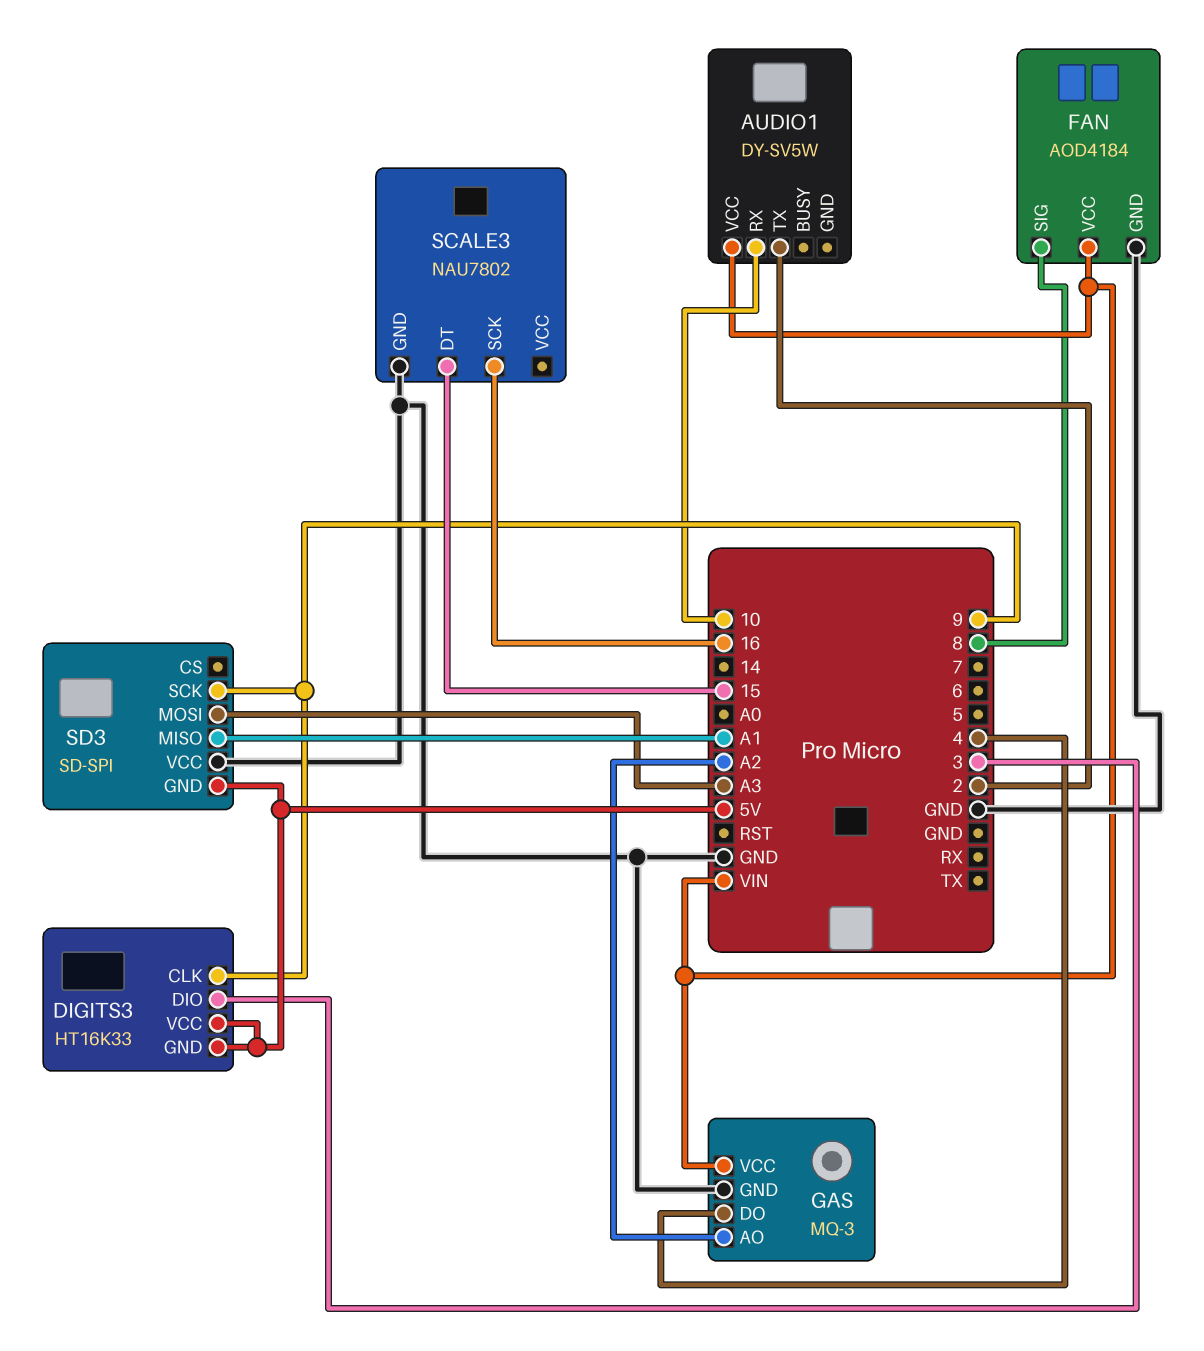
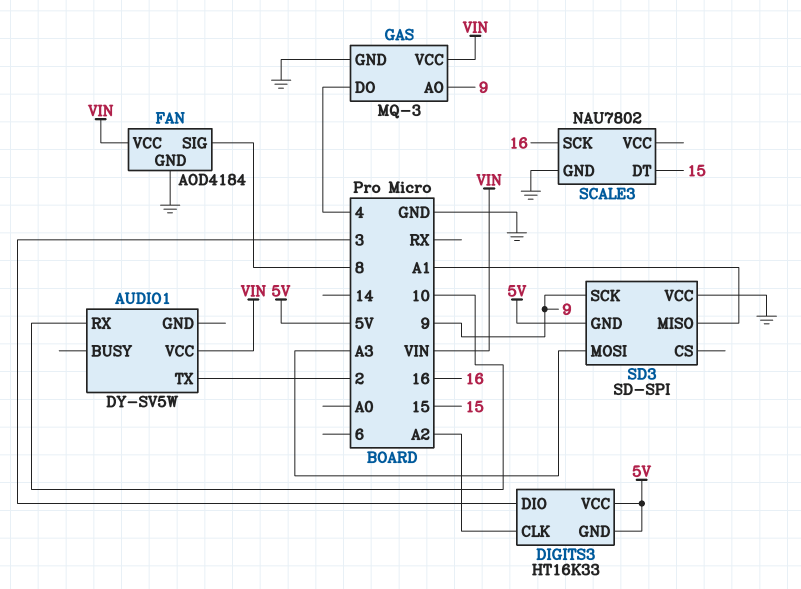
DIGITS3 pin CLK: 9 -> A2
GAS pin AO: A2 -> 9

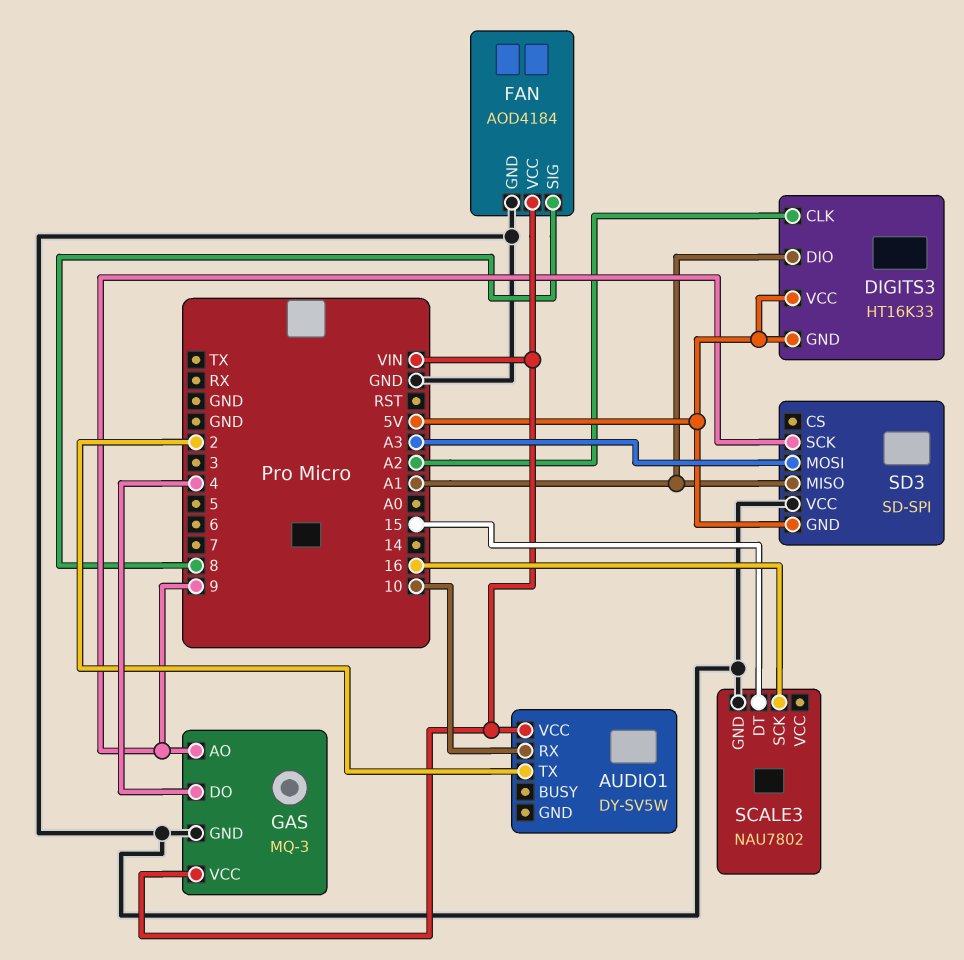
DIGITS3 pin DIO: 3 -> A1

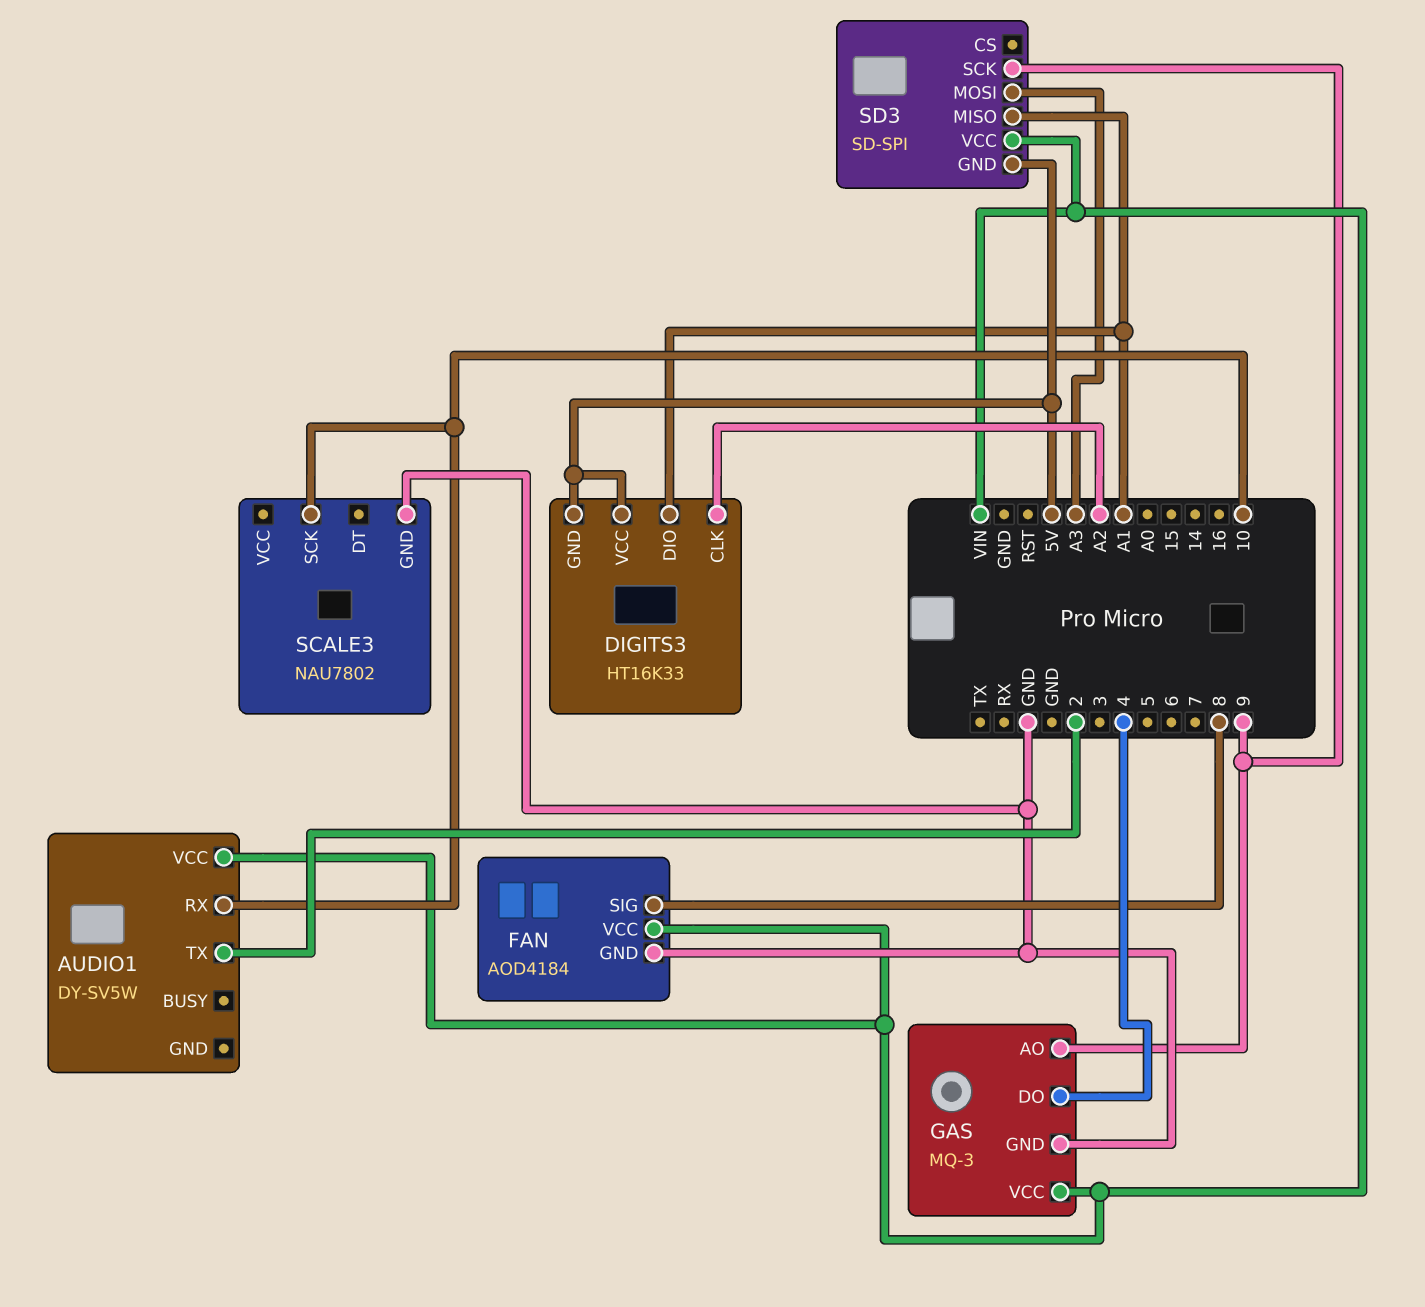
SCALE3 pin DT: 15 -> none
SCALE3 pin SCK: 16 -> 10
SD3 pin VCC: GND -> VIN

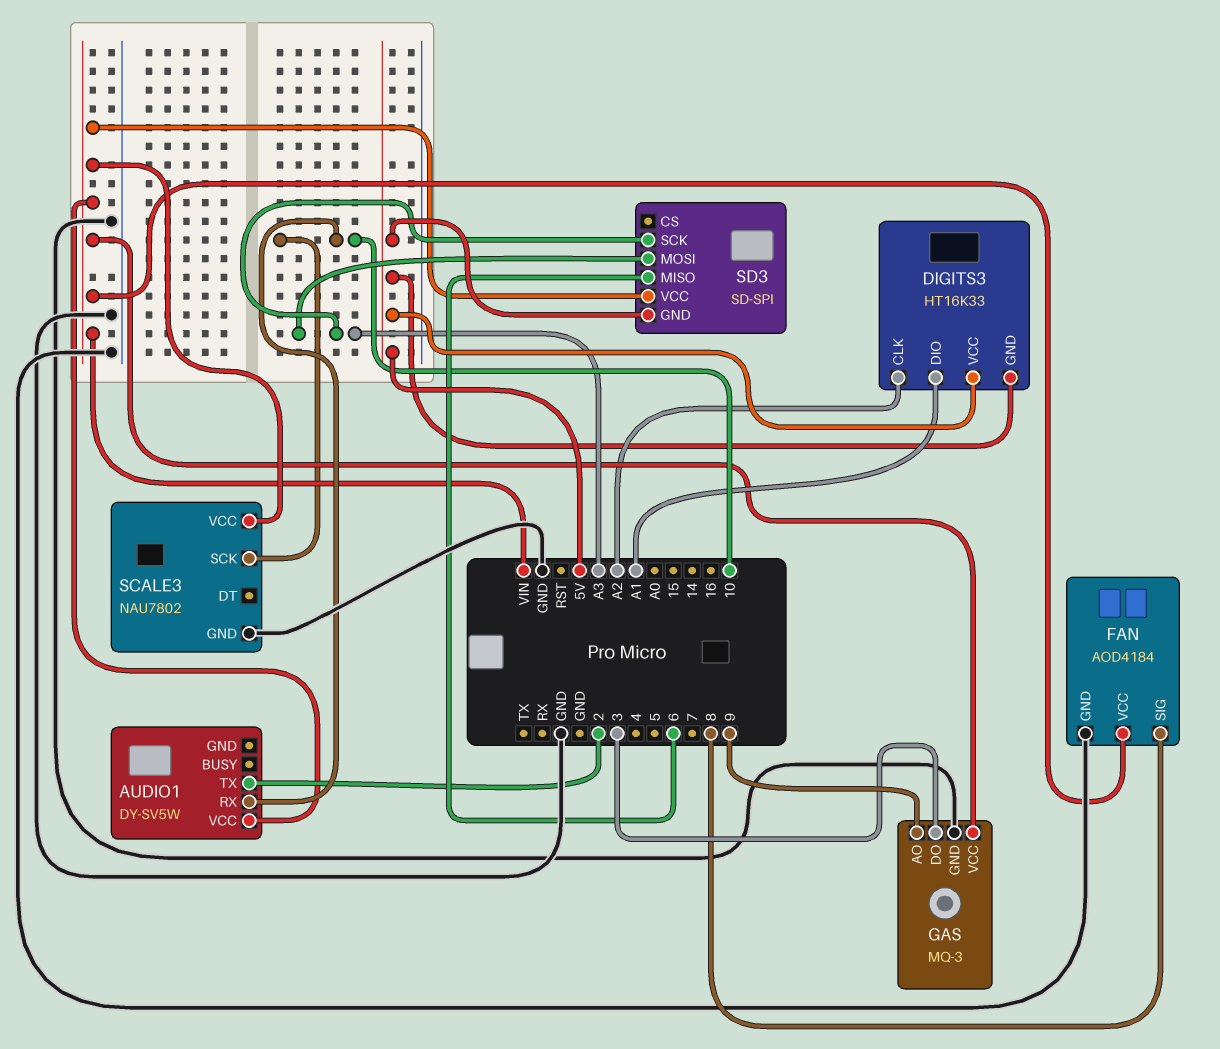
GAS pin DO: 4 -> 3
SCALE3 pin VCC: none -> VIN
SD3 pin MISO: A1 -> 6
SD3 pin SCK: 9 -> A3

